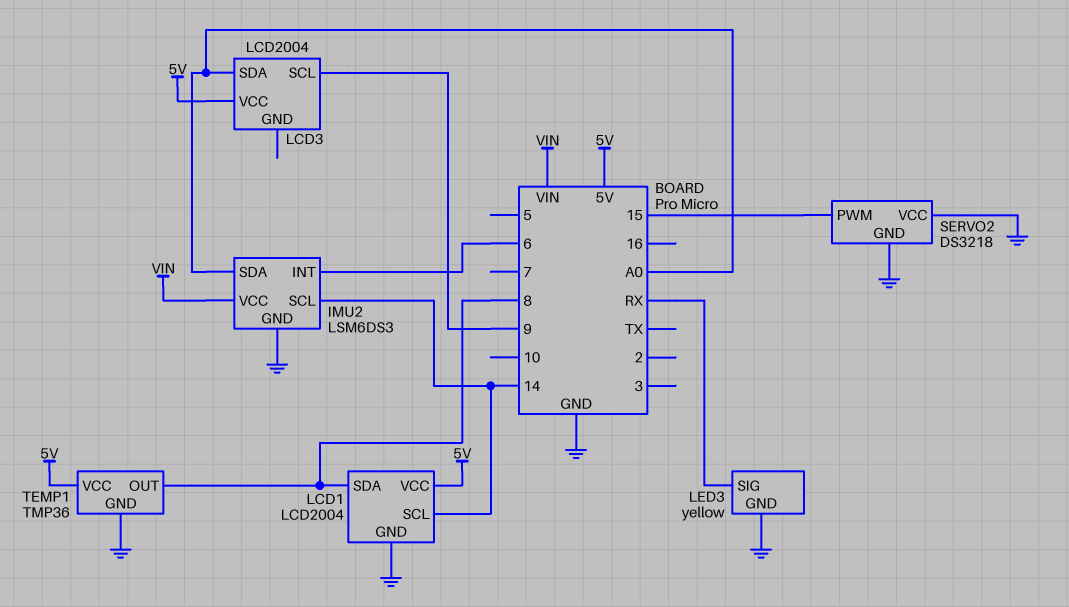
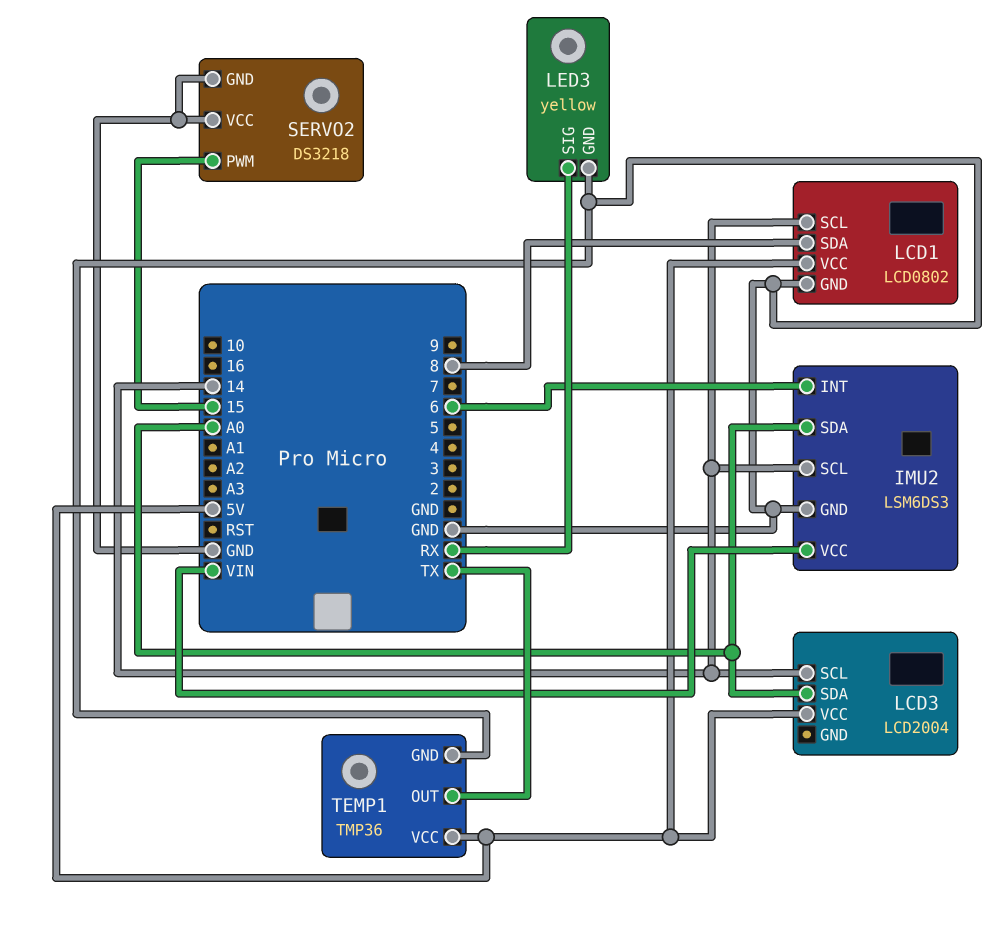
LCD1: LCD2004 -> LCD0802
LCD3 pin SCL: 9 -> 14
TEMP1 pin OUT: 8 -> TX

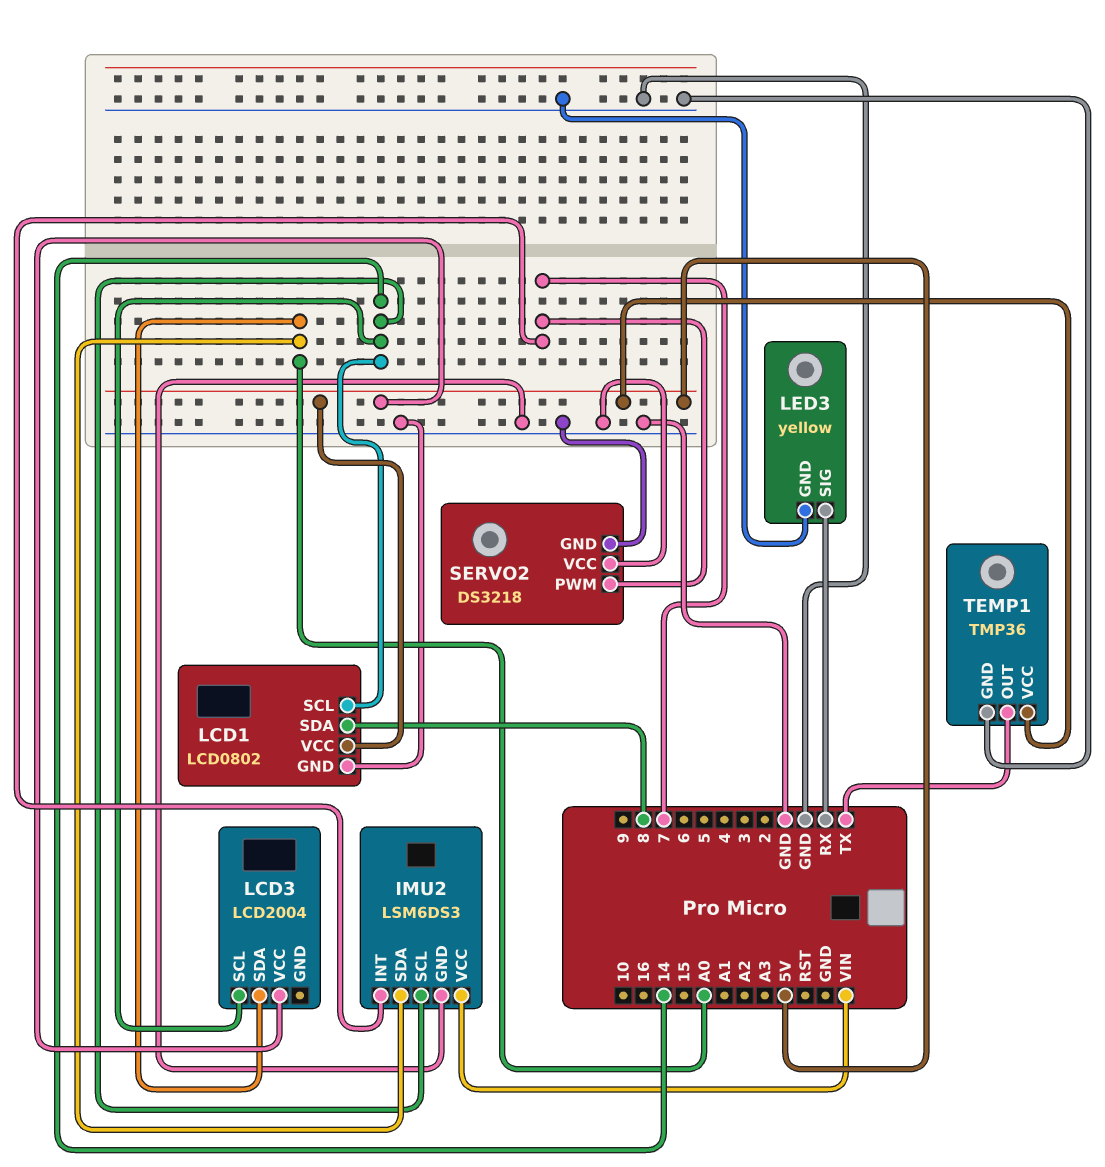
IMU2 pin INT: 6 -> 7
SERVO2 pin PWM: 15 -> 7

